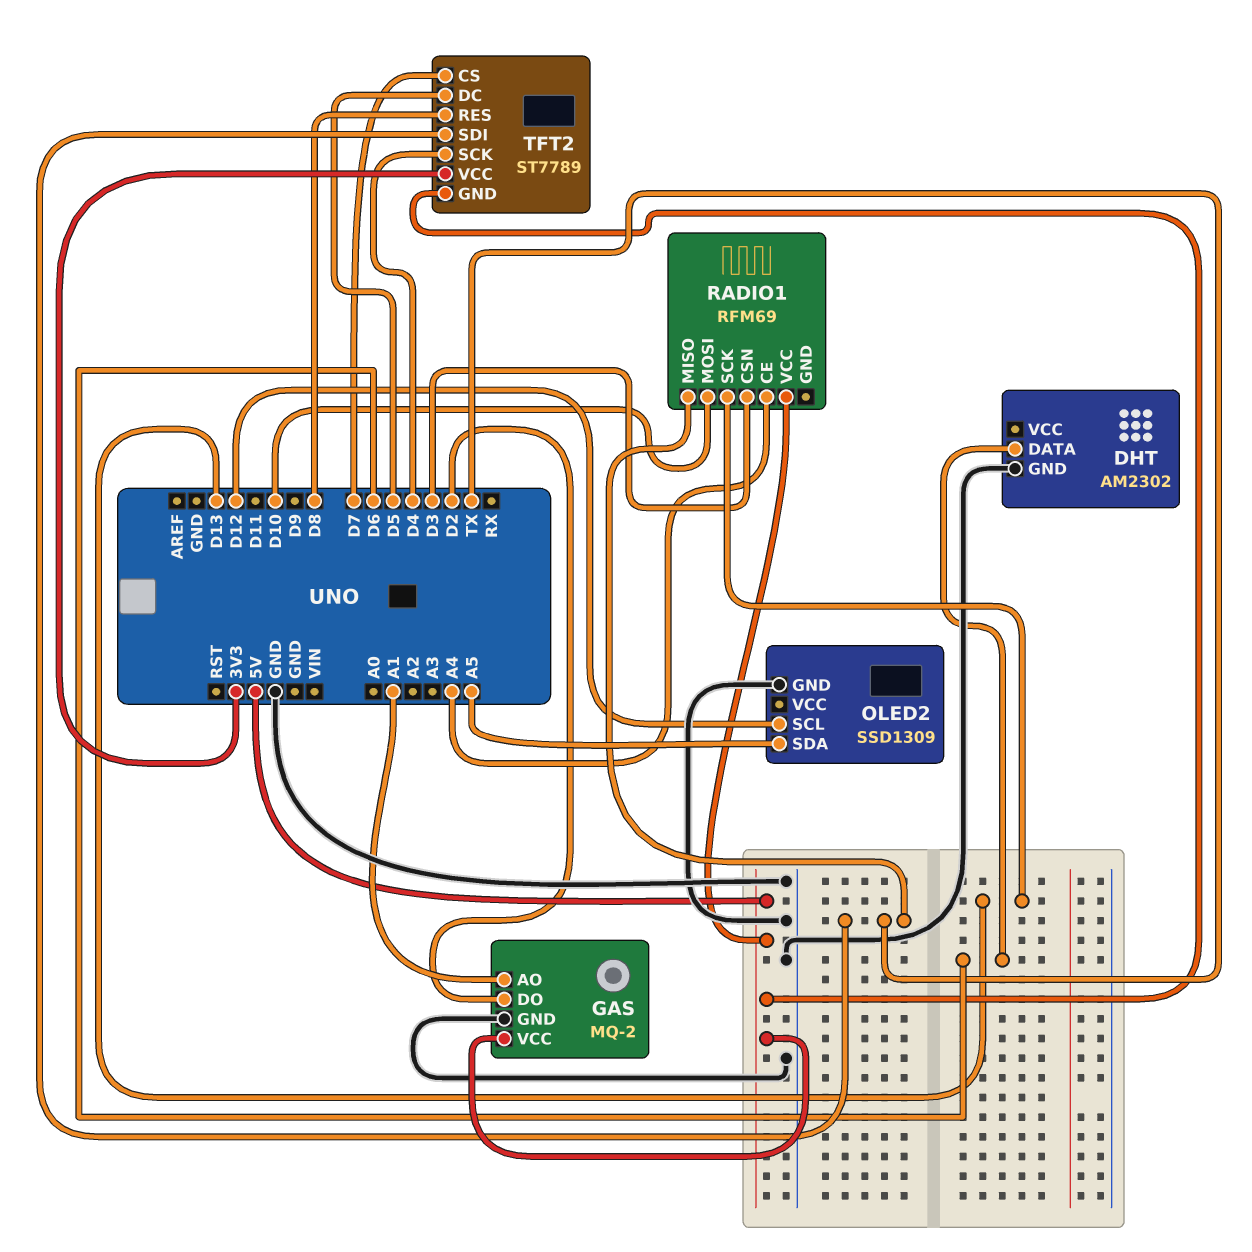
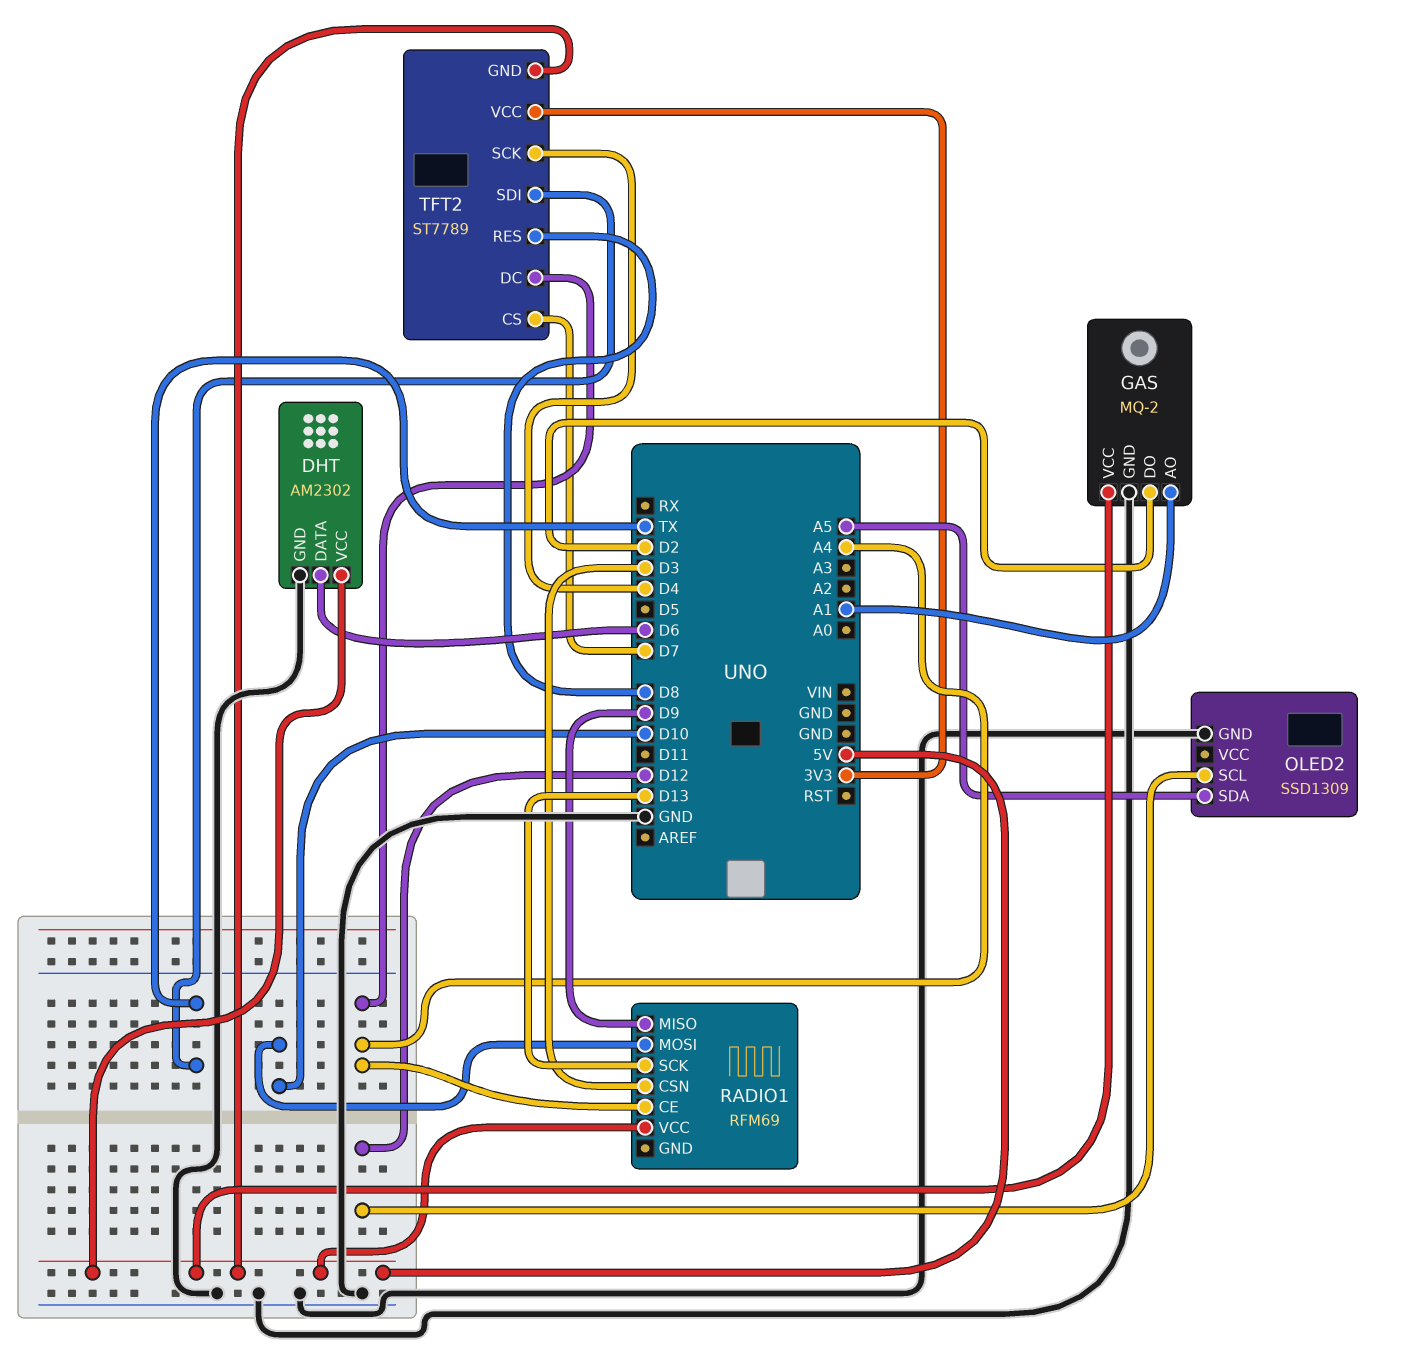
DHT pin VCC: none -> 5V
RADIO1 pin MISO: TX -> D9
TFT2 pin DC: D5 -> A4

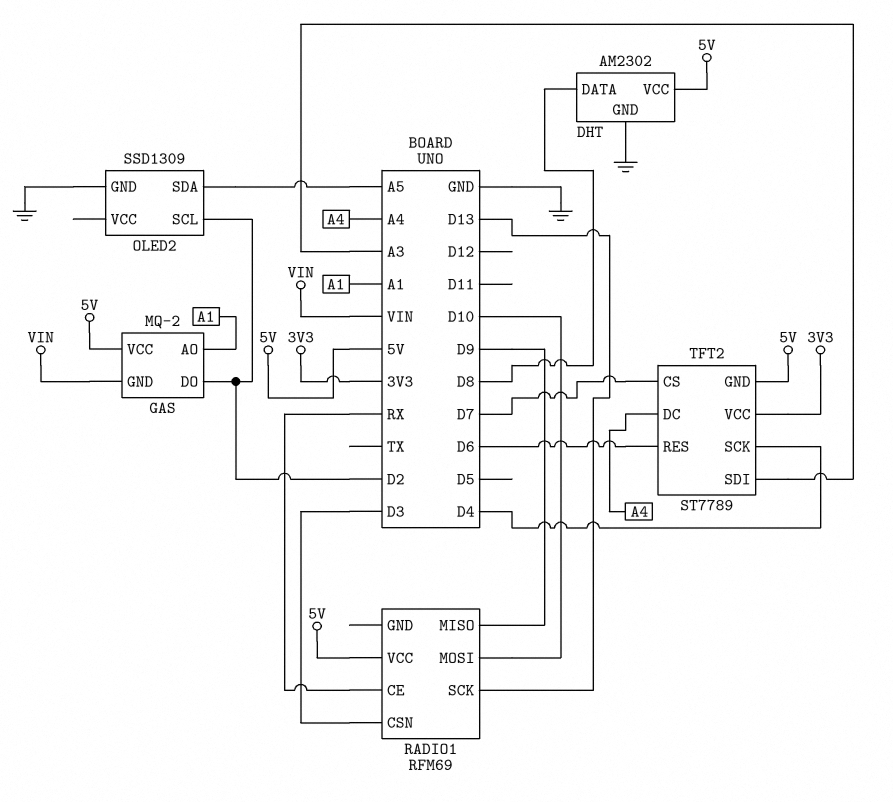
DHT pin DATA: D6 -> D8
GAS pin GND: GND -> VIN
OLED2 pin SCL: D12 -> D2
RADIO1 pin CE: A4 -> RX
TFT2 pin RES: D8 -> D6
TFT2 pin SDI: TX -> A3

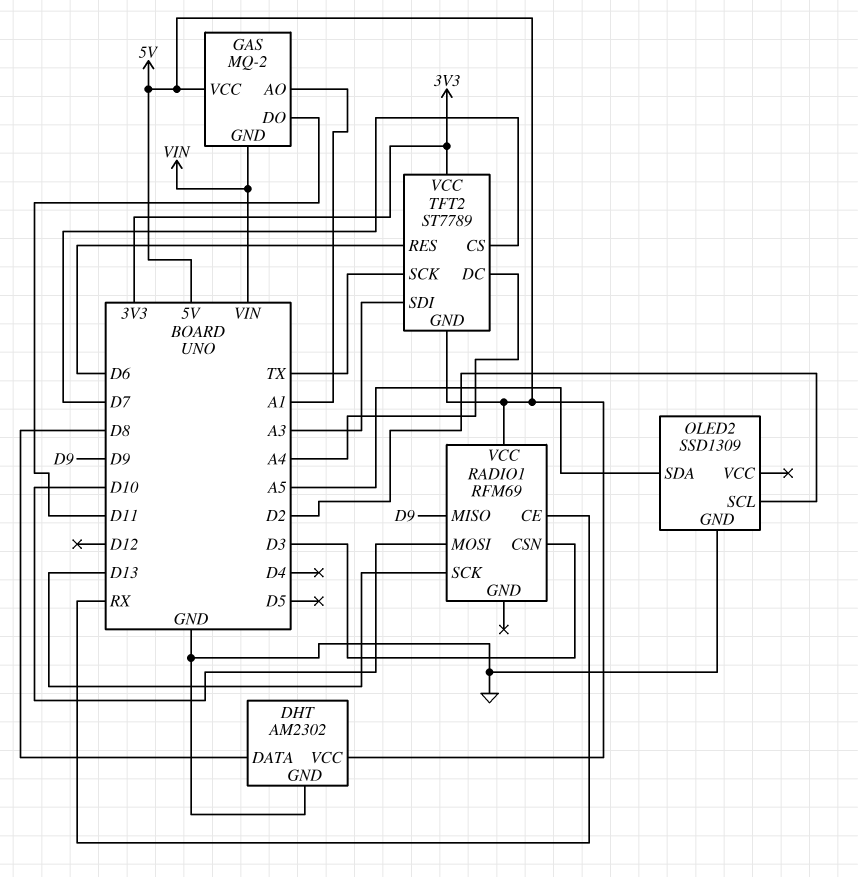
GAS pin DO: D2 -> D11
TFT2 pin SCK: D4 -> TX

